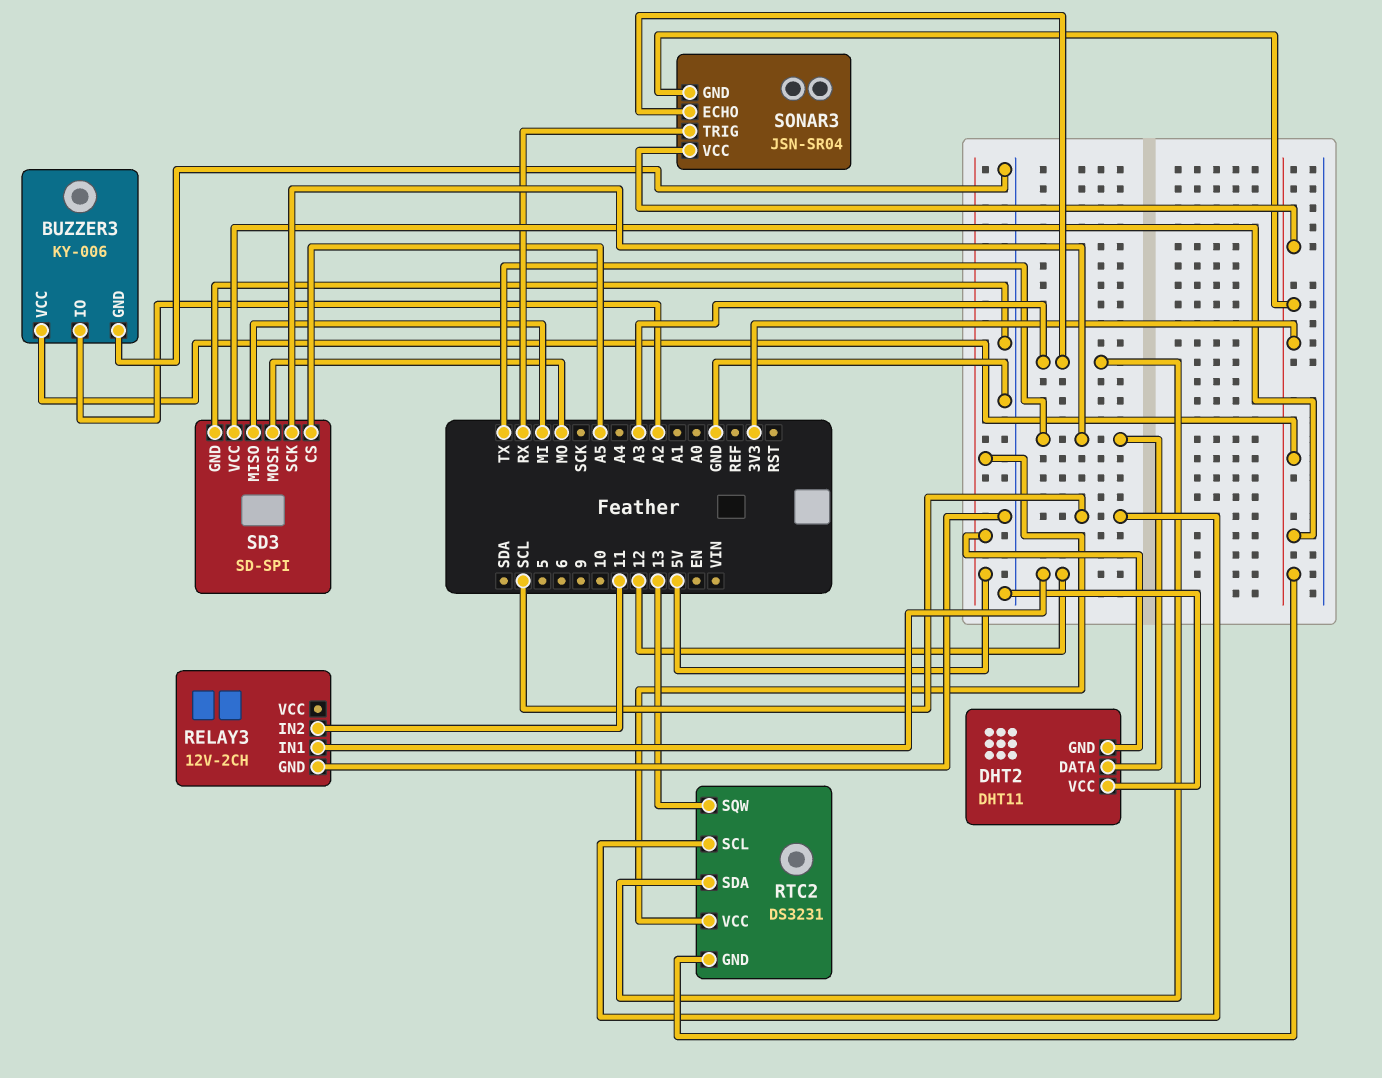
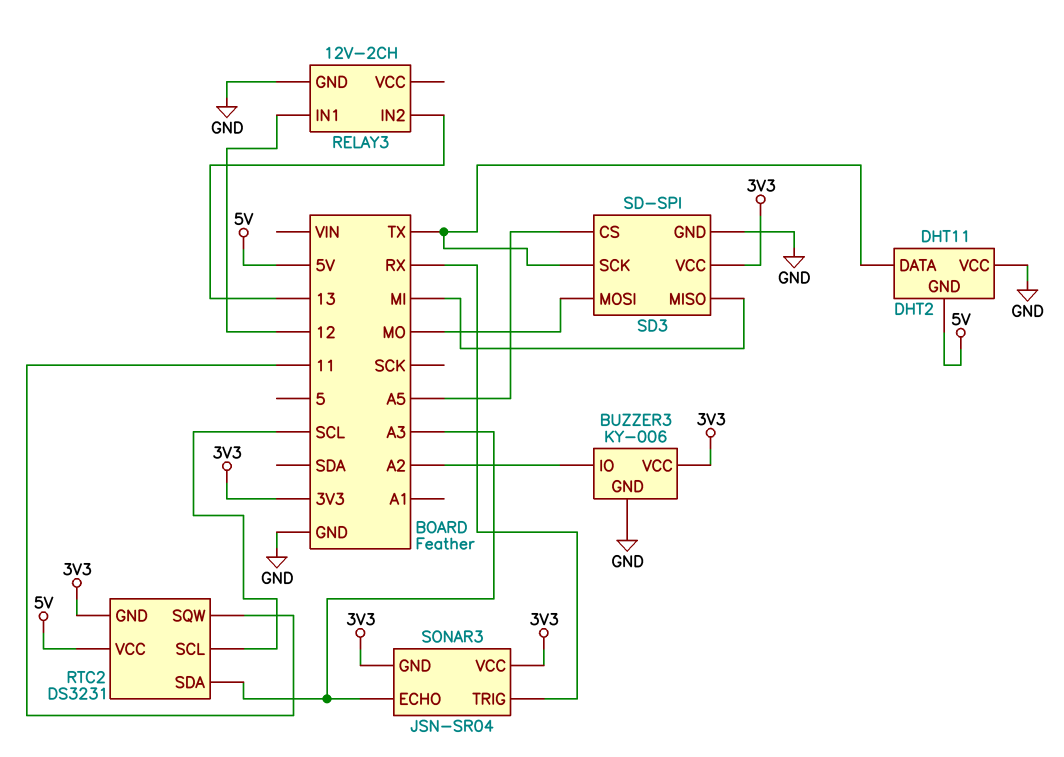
RELAY3 pin IN2: 11 -> 13
RTC2 pin SQW: 13 -> 11

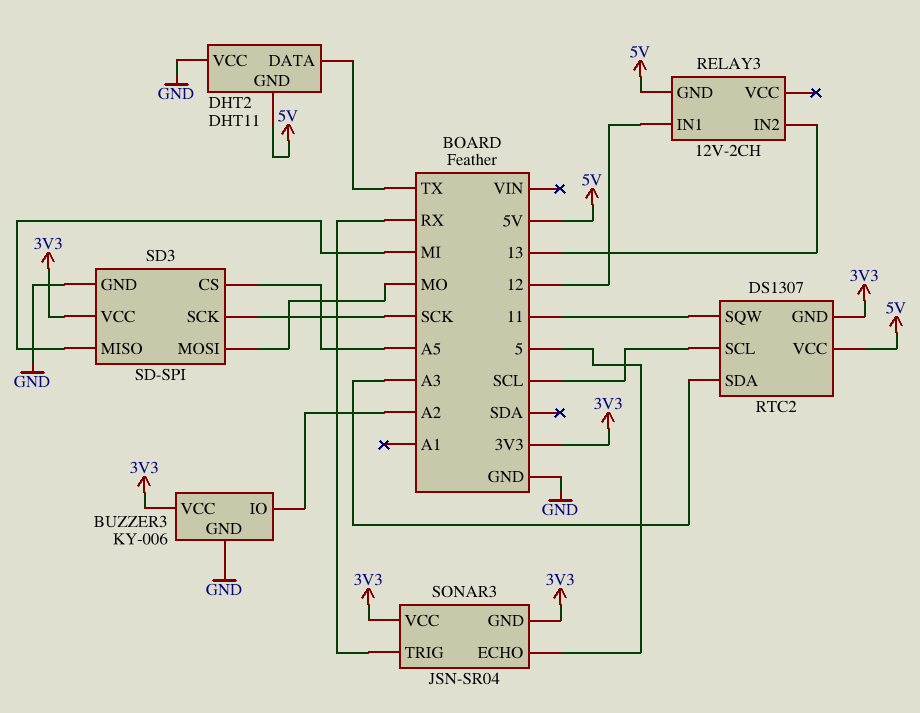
RELAY3 pin GND: GND -> 5V
RTC2: DS3231 -> DS1307
SD3 pin SCK: TX -> SCK
SONAR3 pin ECHO: A3 -> 5

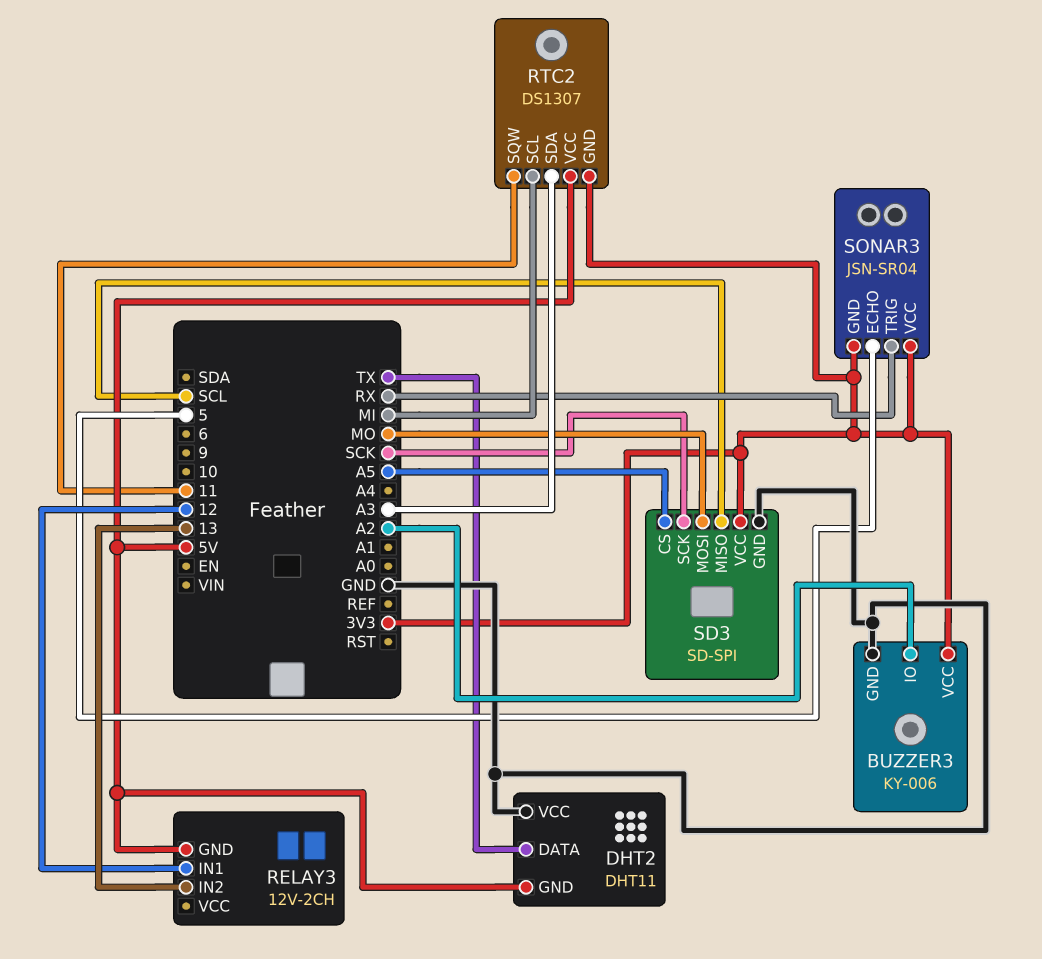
RTC2 pin SCL: SCL -> MI
SD3 pin MISO: MI -> SCL

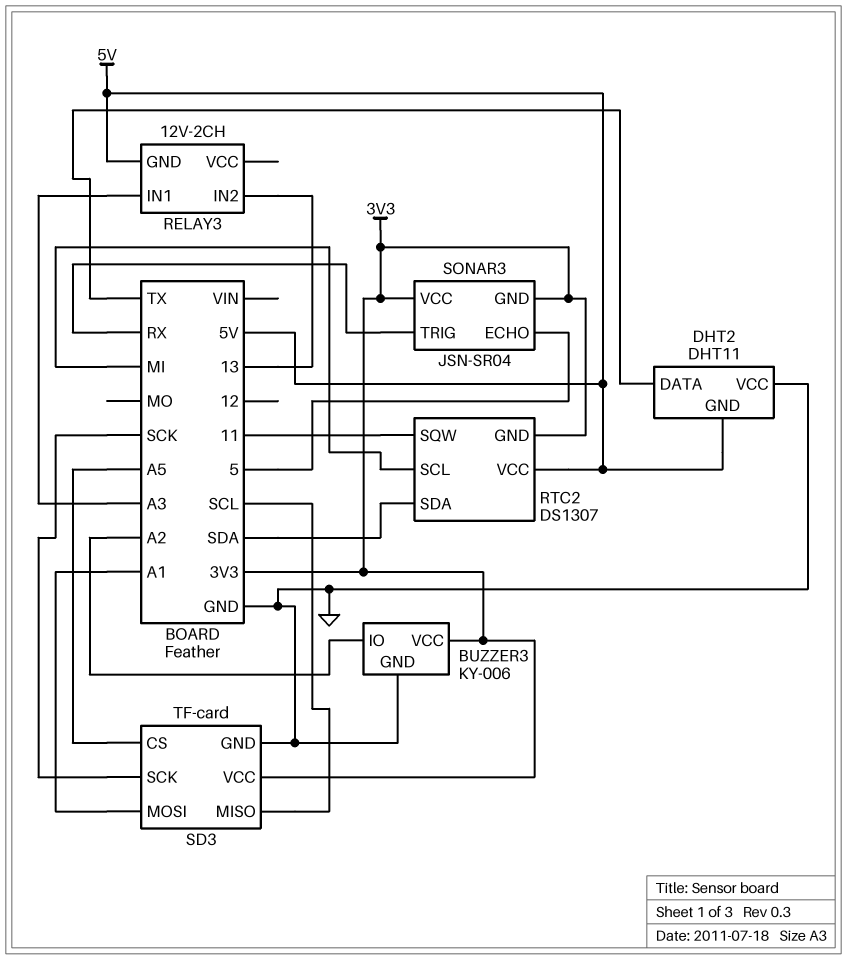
RELAY3 pin IN1: 12 -> A3
RTC2 pin SDA: A3 -> SDA
SD3: SD-SPI -> TF-card
SD3 pin MOSI: MO -> A1

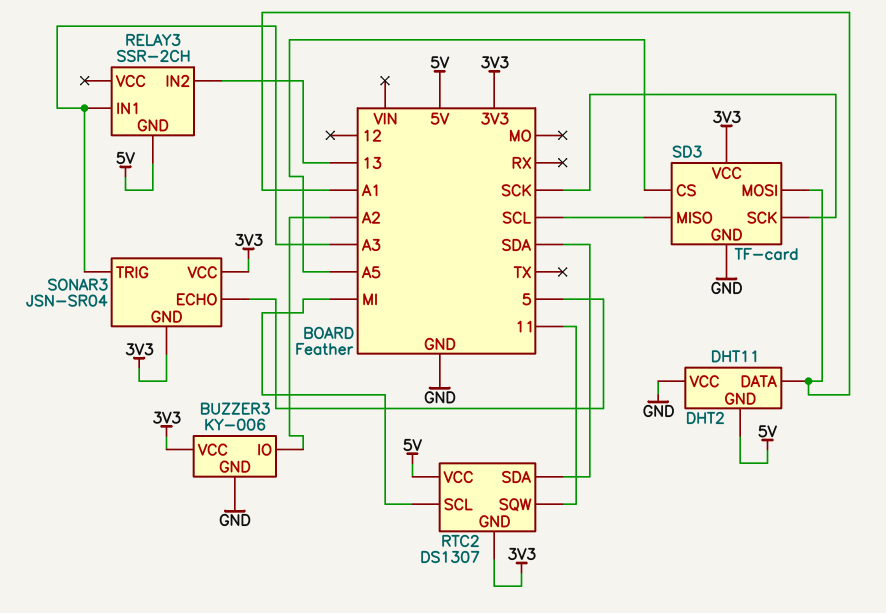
DHT2 pin DATA: TX -> A1
RELAY3: 12V-2CH -> SSR-2CH
SONAR3 pin TRIG: RX -> A3

